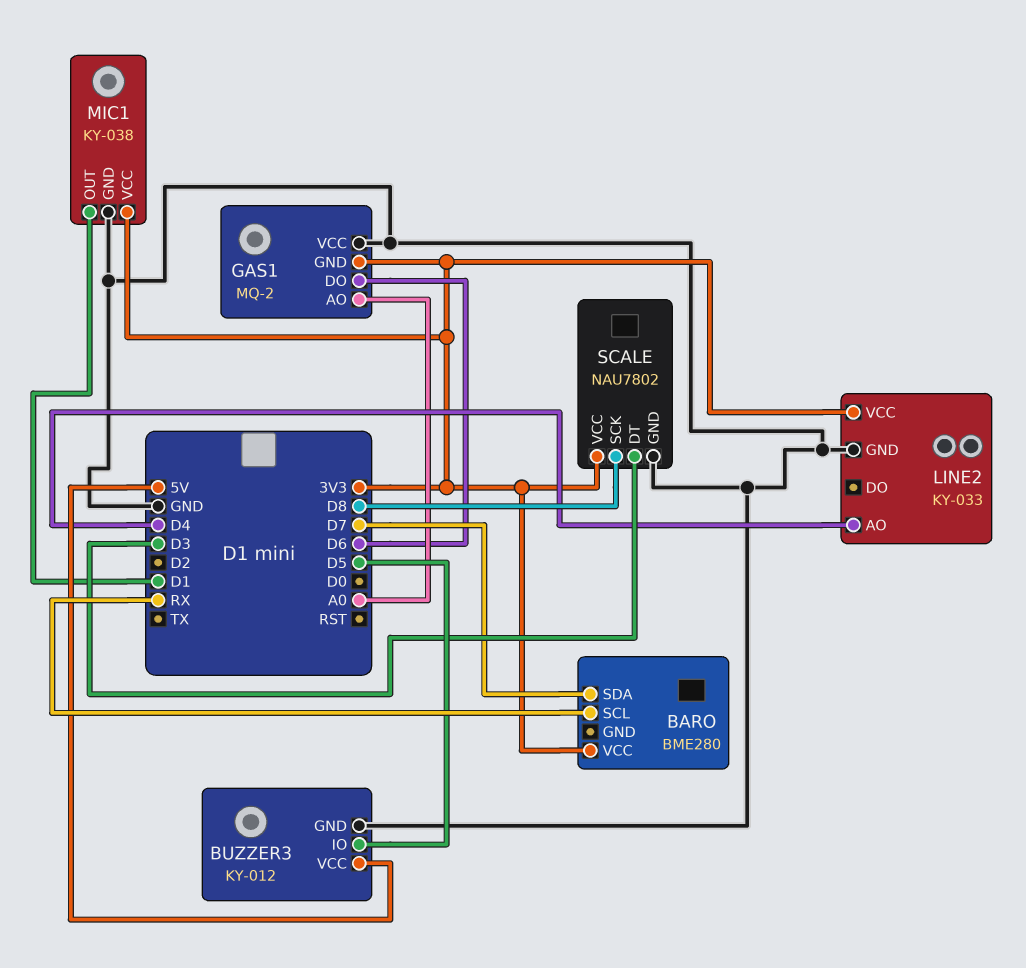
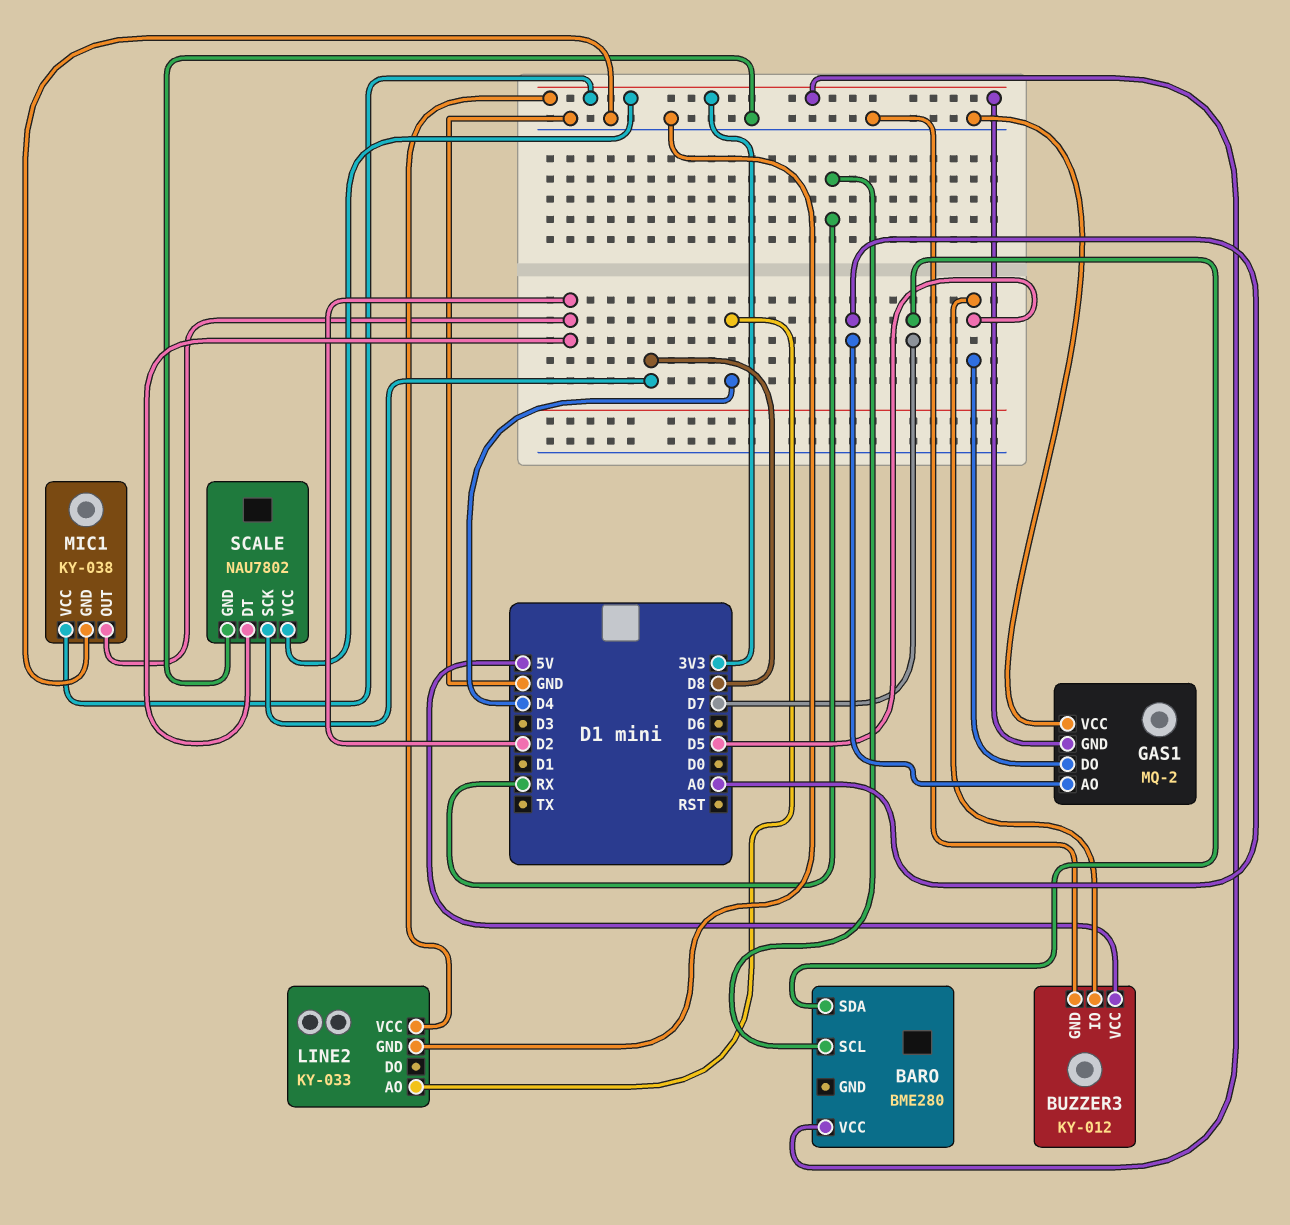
GAS1 pin DO: D6 -> D5
MIC1 pin OUT: D1 -> D2
SCALE pin DT: D3 -> D2

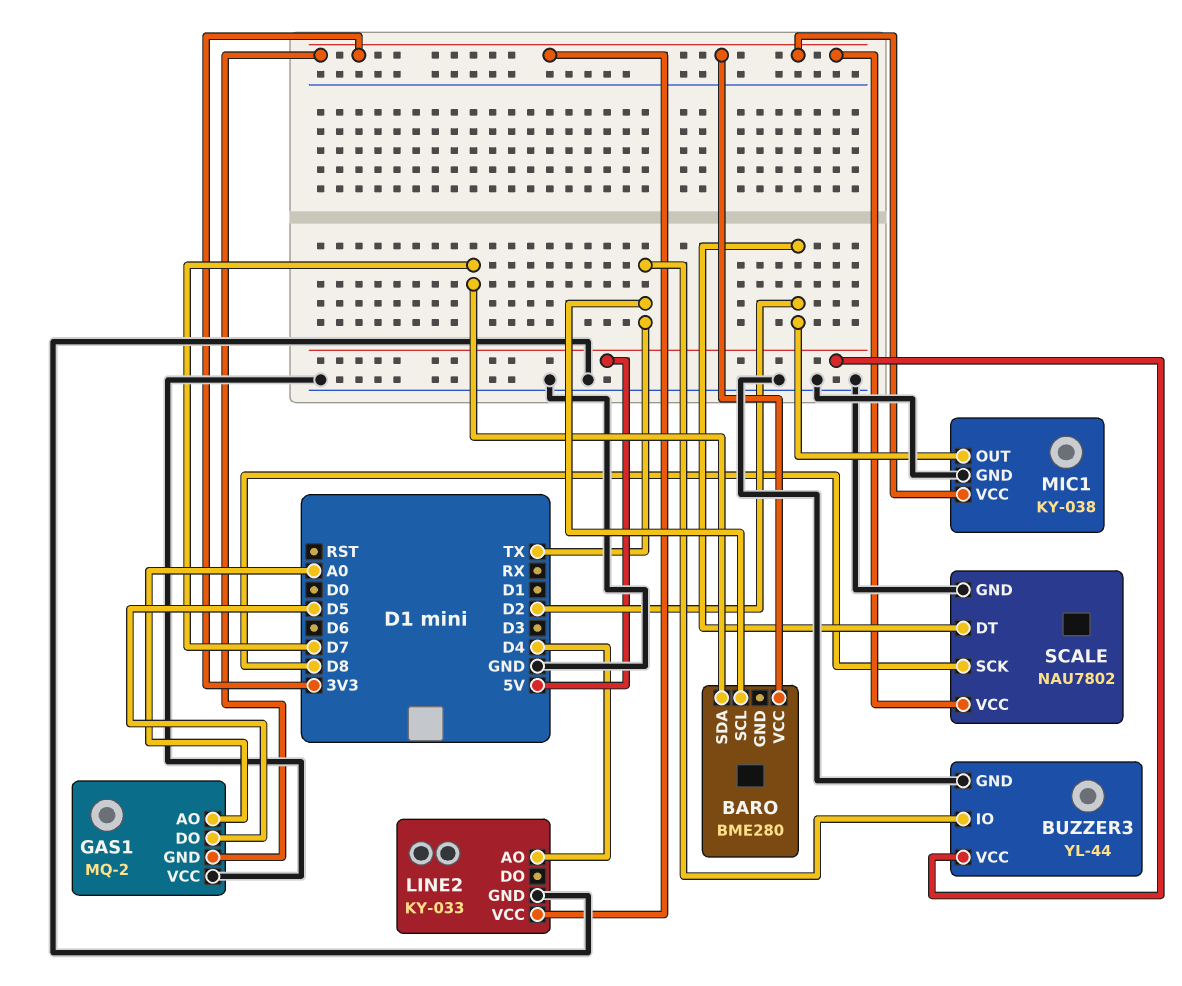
BARO pin SCL: RX -> TX
BUZZER3: KY-012 -> YL-44
BUZZER3 pin IO: D5 -> TX

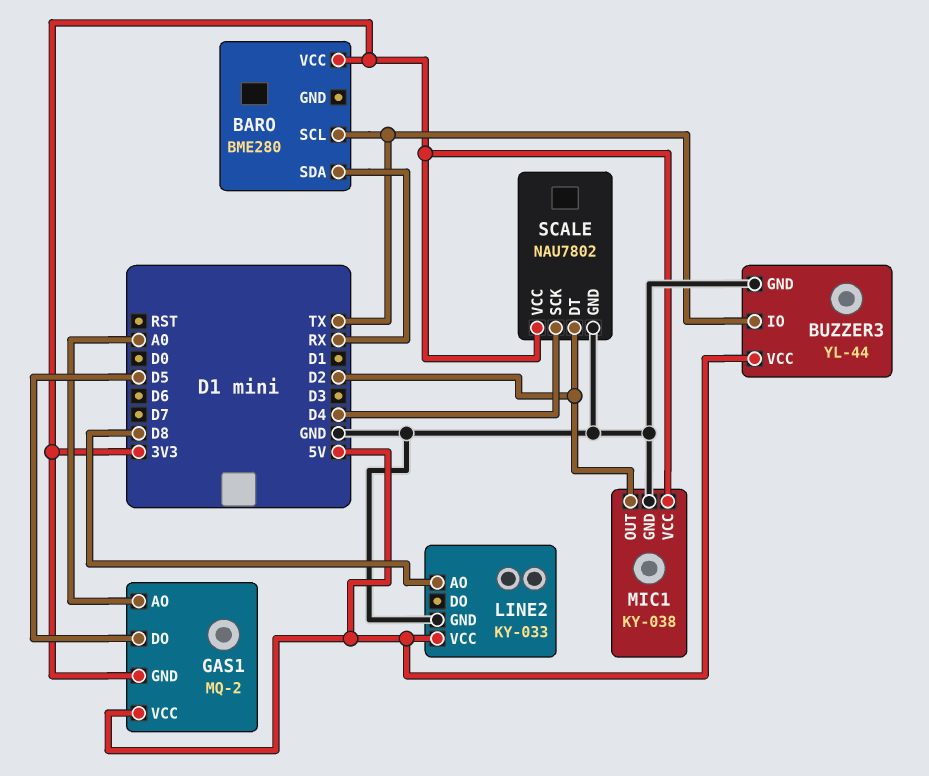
BARO pin SDA: D7 -> RX
GAS1 pin VCC: GND -> 5V
LINE2 pin AO: D4 -> D8
LINE2 pin VCC: 3V3 -> 5V
SCALE pin SCK: D8 -> D4

